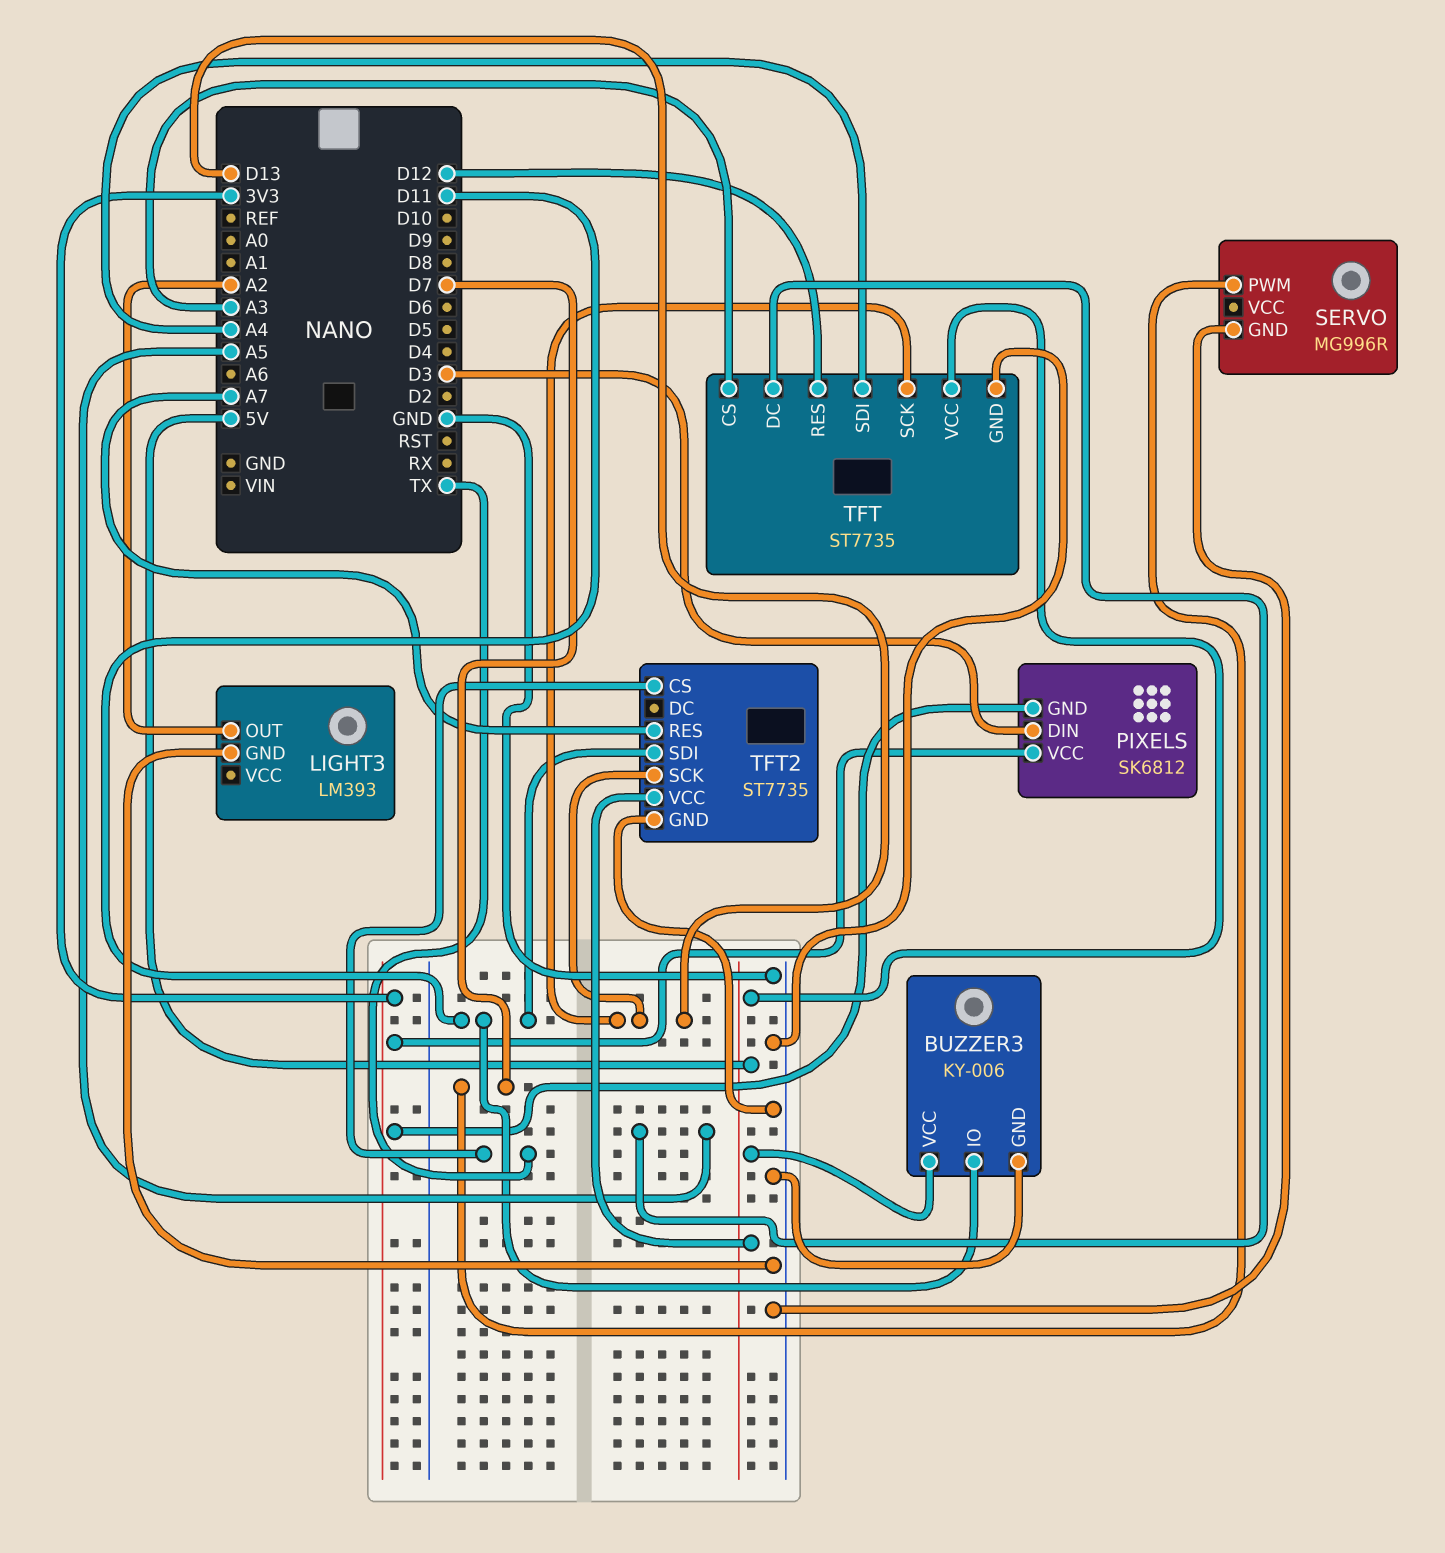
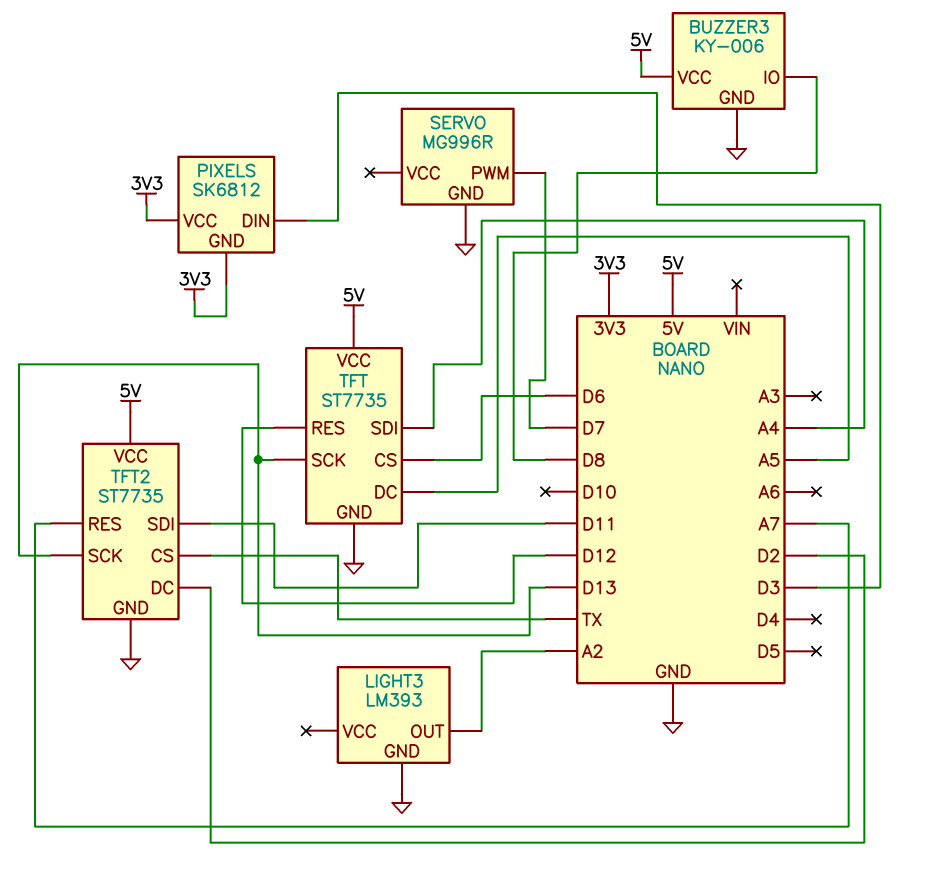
BUZZER3 pin IO: D11 -> D8
TFT pin CS: A3 -> D6
TFT2 pin DC: none -> D2

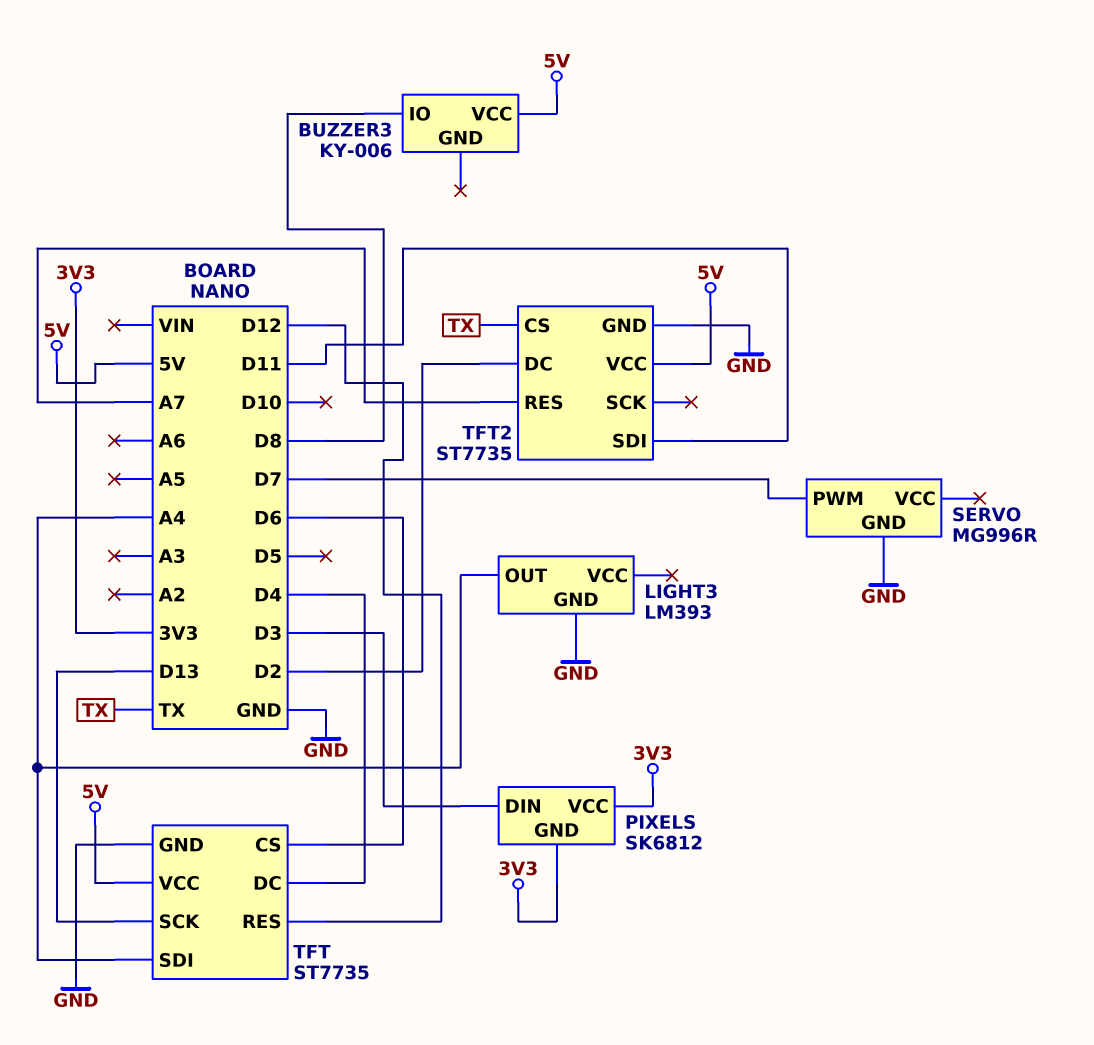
BUZZER3 pin GND: GND -> none
LIGHT3 pin OUT: A2 -> A4
TFT pin DC: A5 -> D4
TFT2 pin SCK: D13 -> none

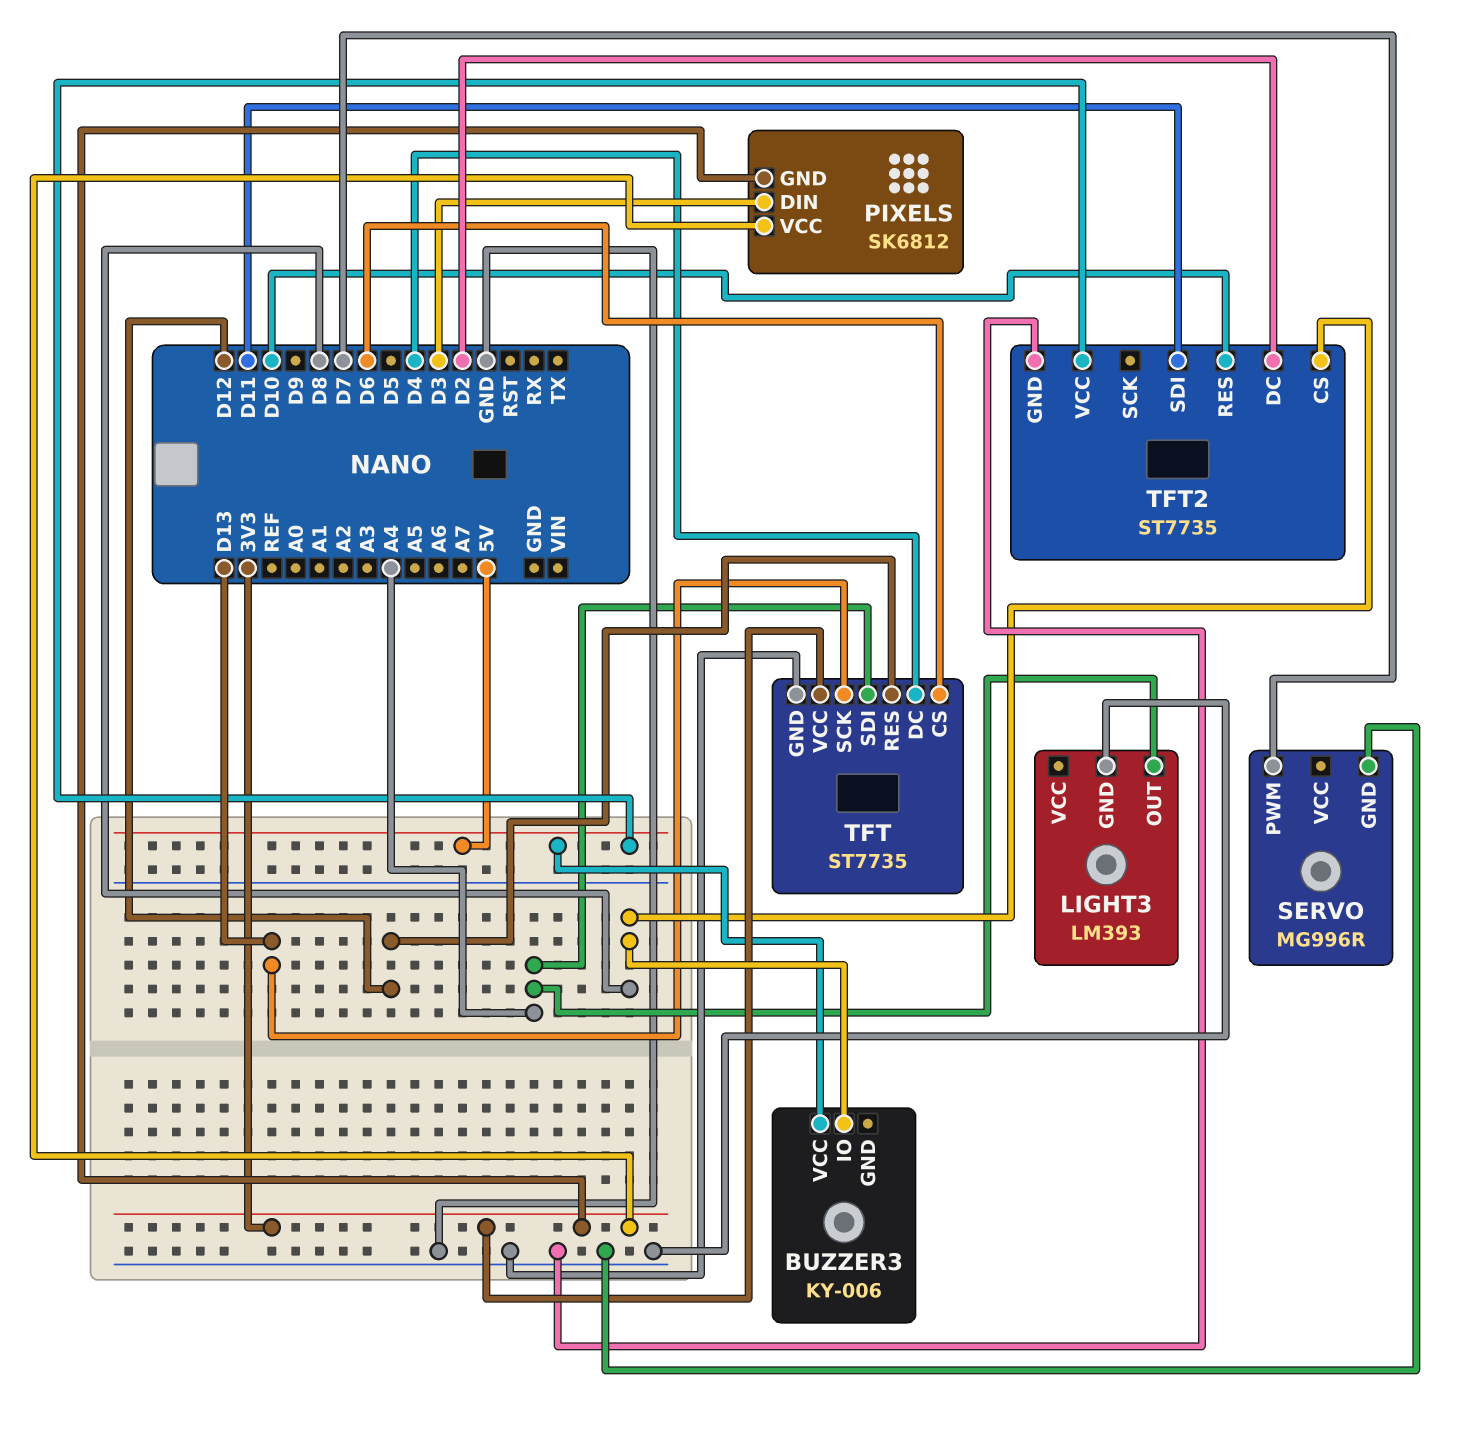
TFT pin VCC: 5V -> 3V3
TFT2 pin CS: TX -> D8
TFT2 pin RES: A7 -> D10

